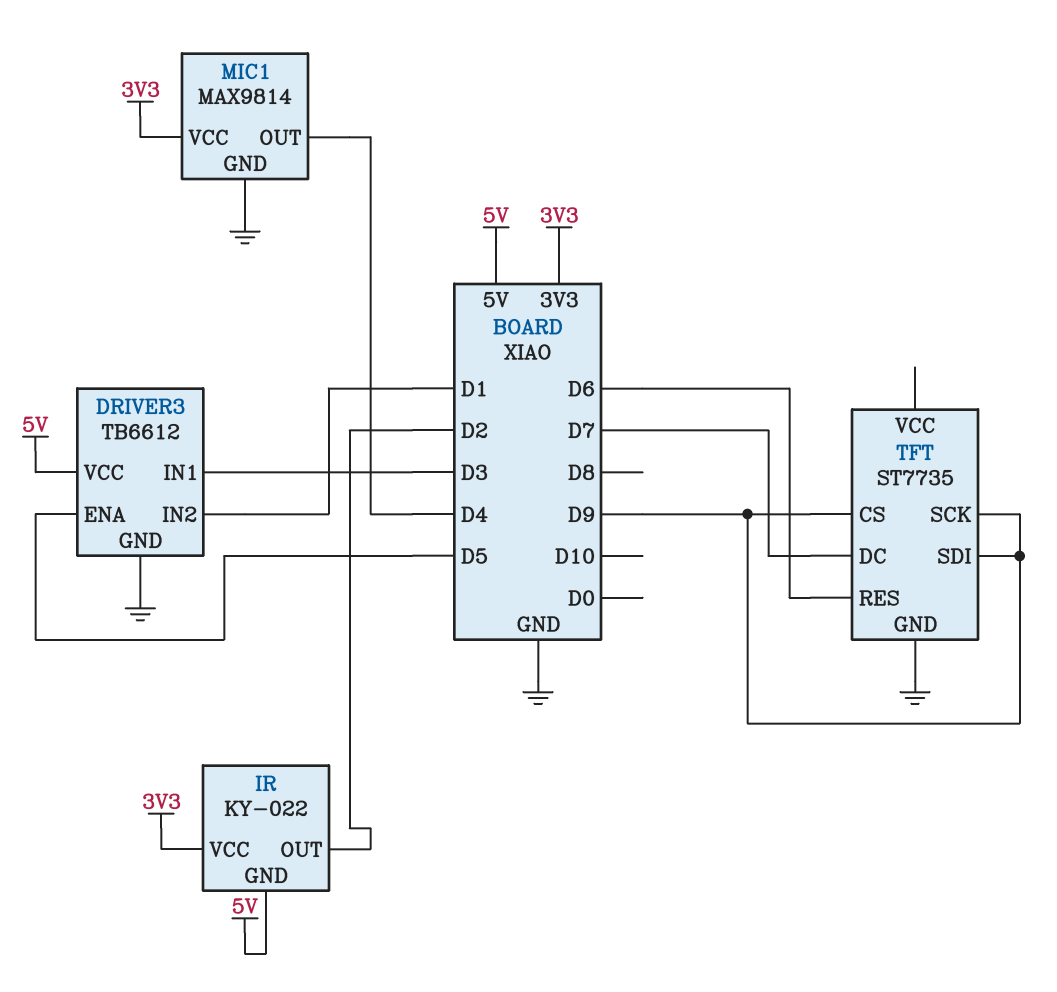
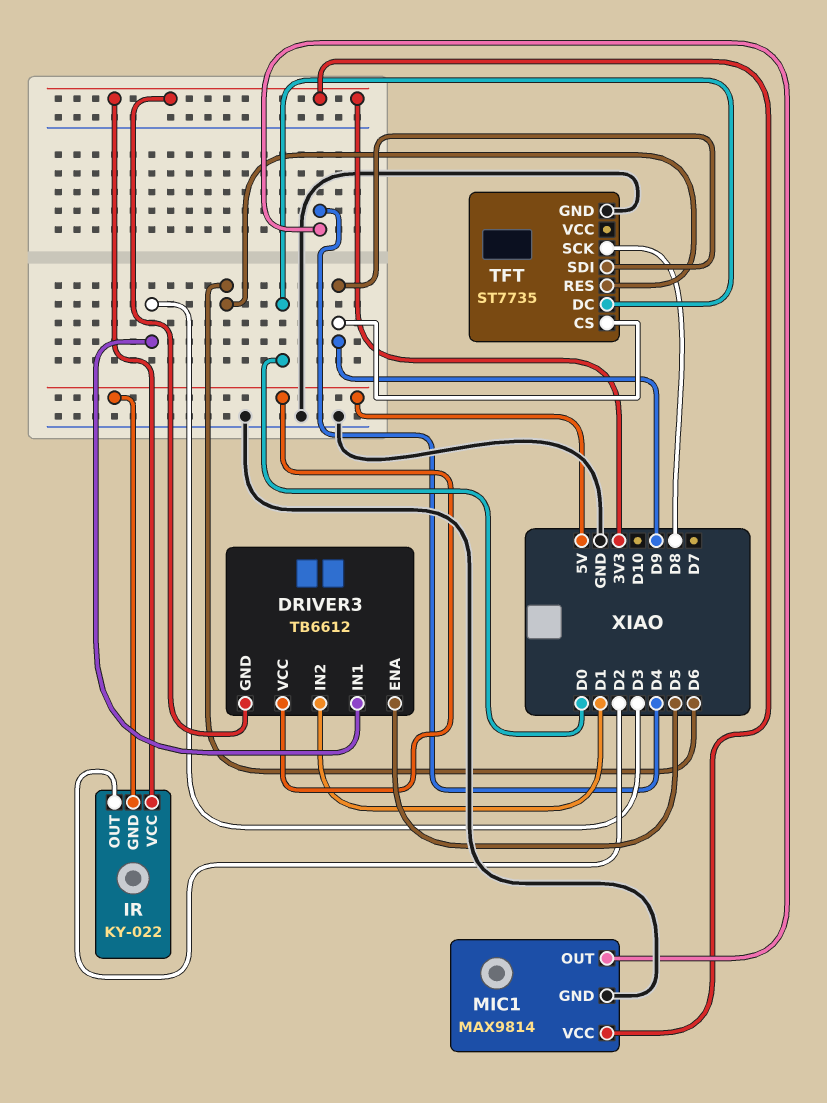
DRIVER3 pin GND: GND -> 3V3
TFT pin DC: D7 -> D0
TFT pin SCK: D9 -> D8

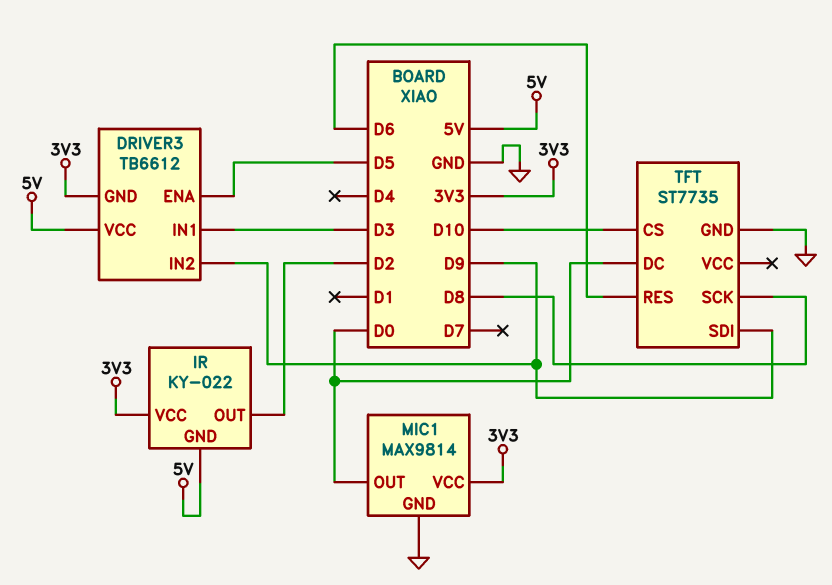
DRIVER3 pin IN2: D1 -> D9
MIC1 pin OUT: D4 -> D0
TFT pin CS: D9 -> D10

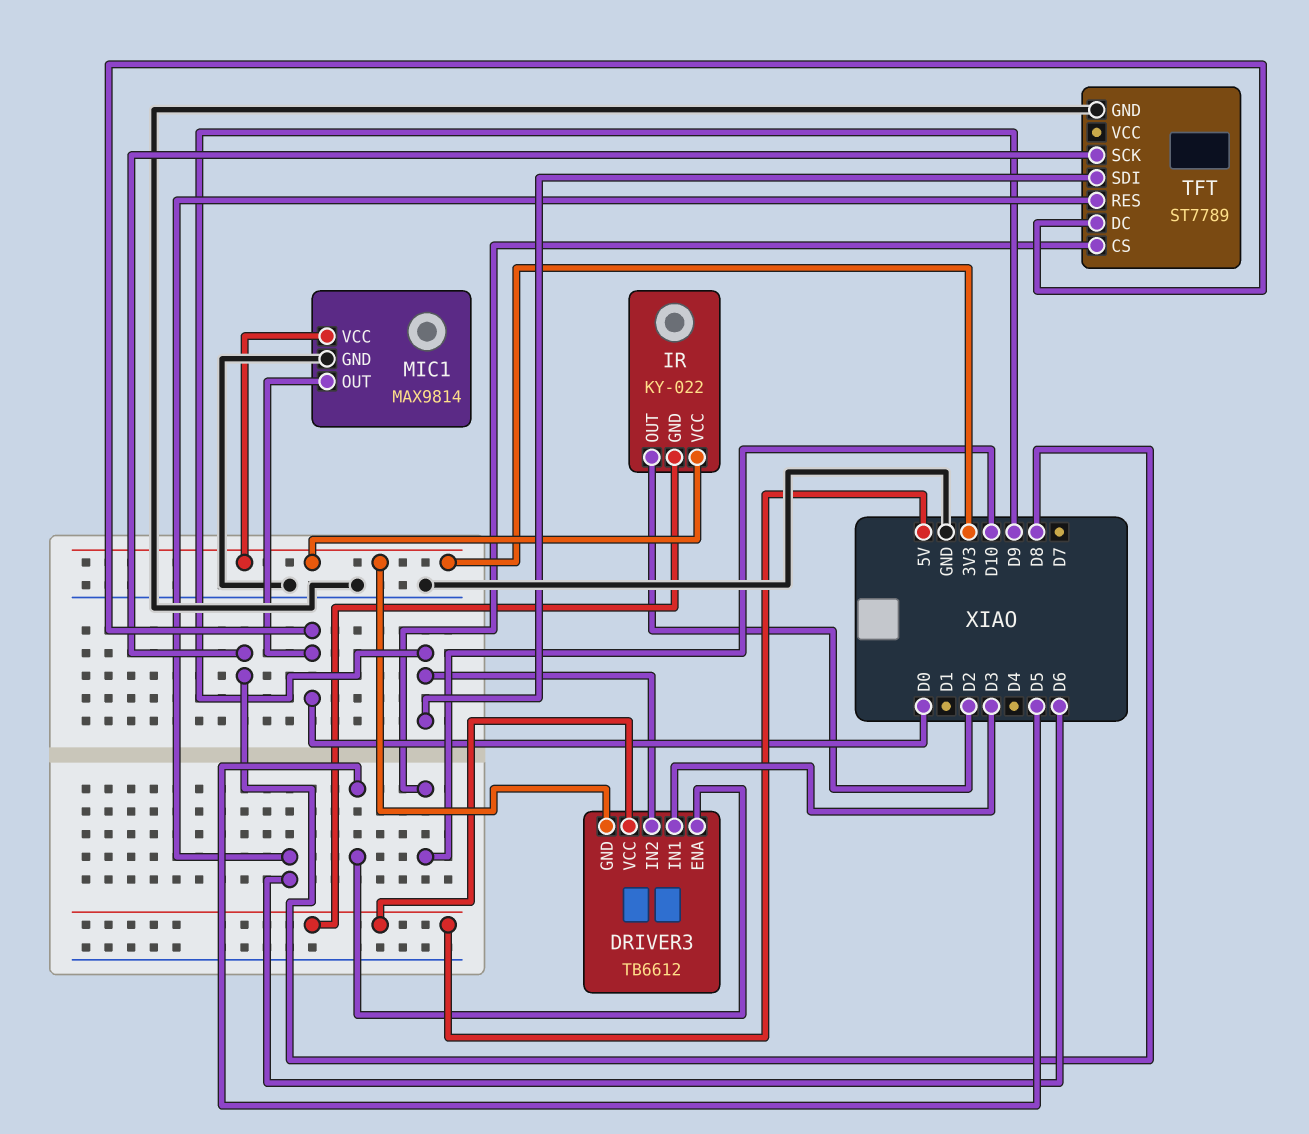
TFT: ST7735 -> ST7789

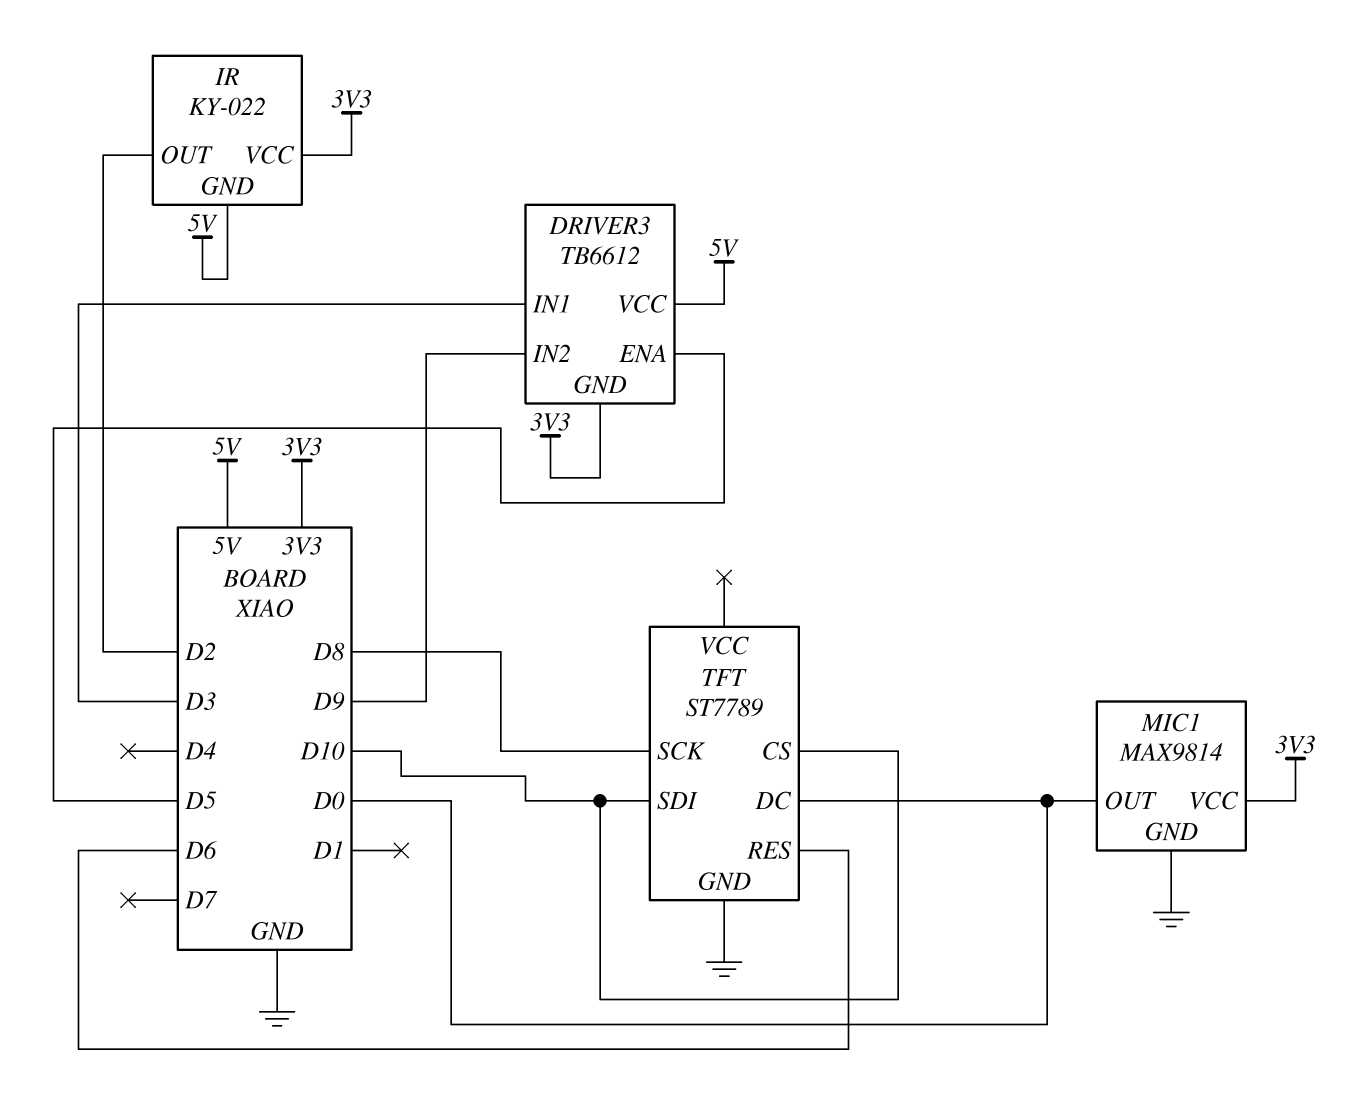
TFT pin SDI: D9 -> D10

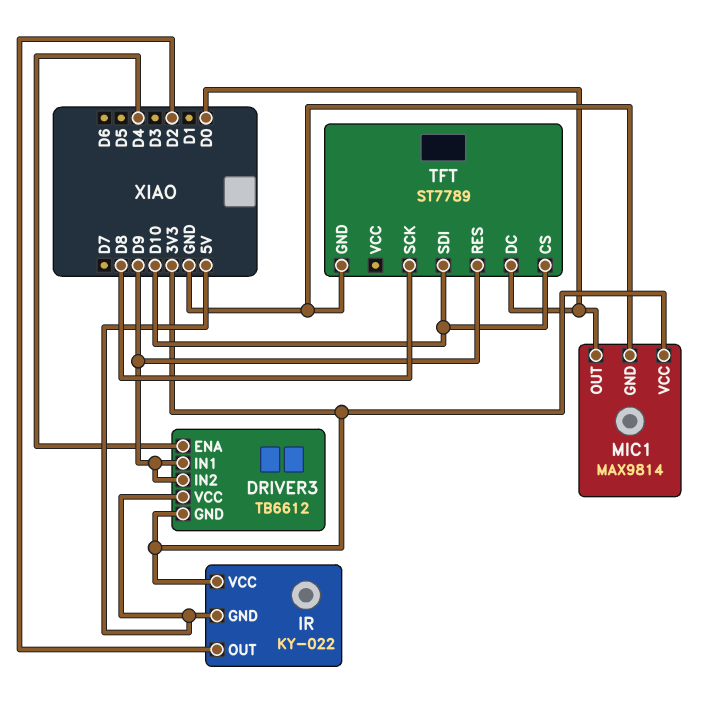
DRIVER3 pin ENA: D5 -> D4
DRIVER3 pin IN1: D3 -> D9
TFT pin RES: D6 -> D9

